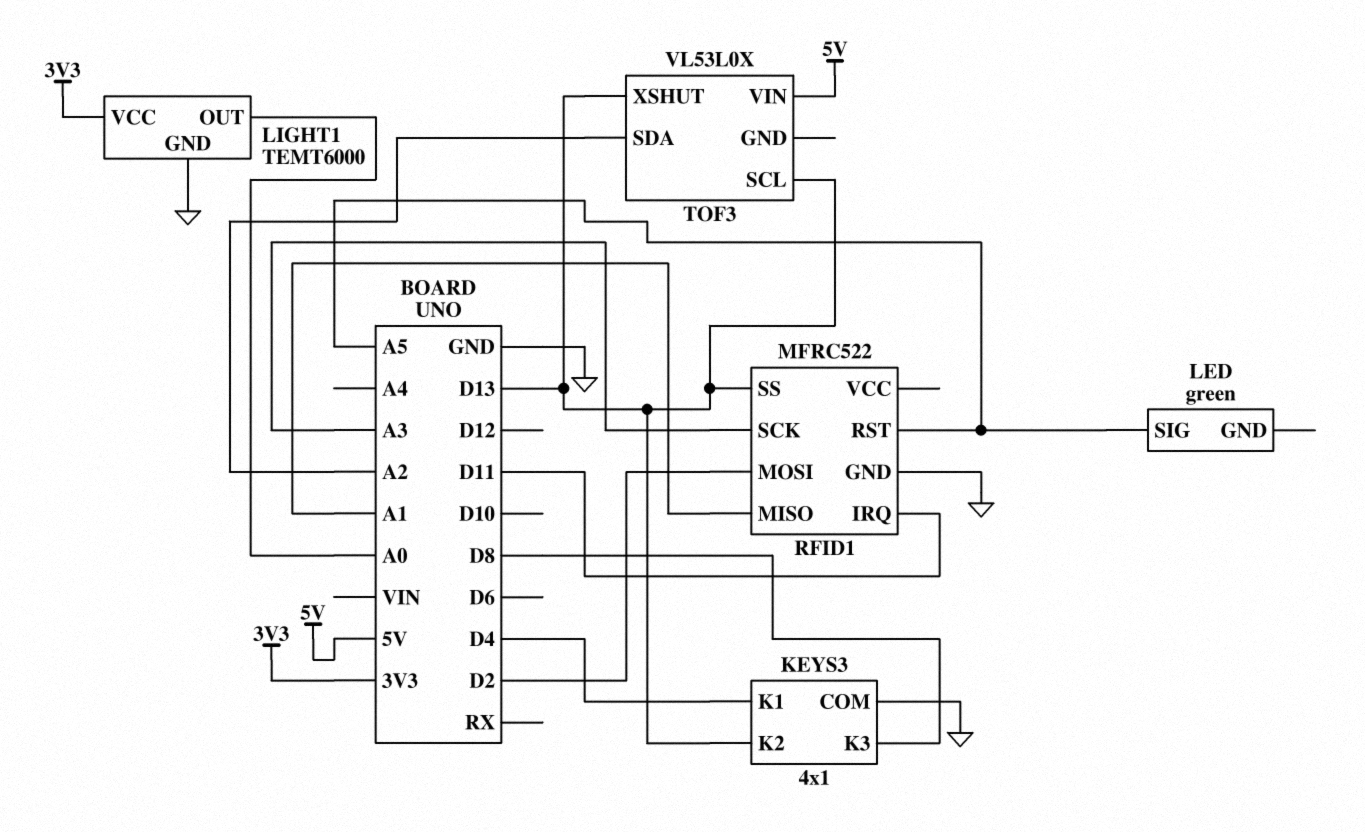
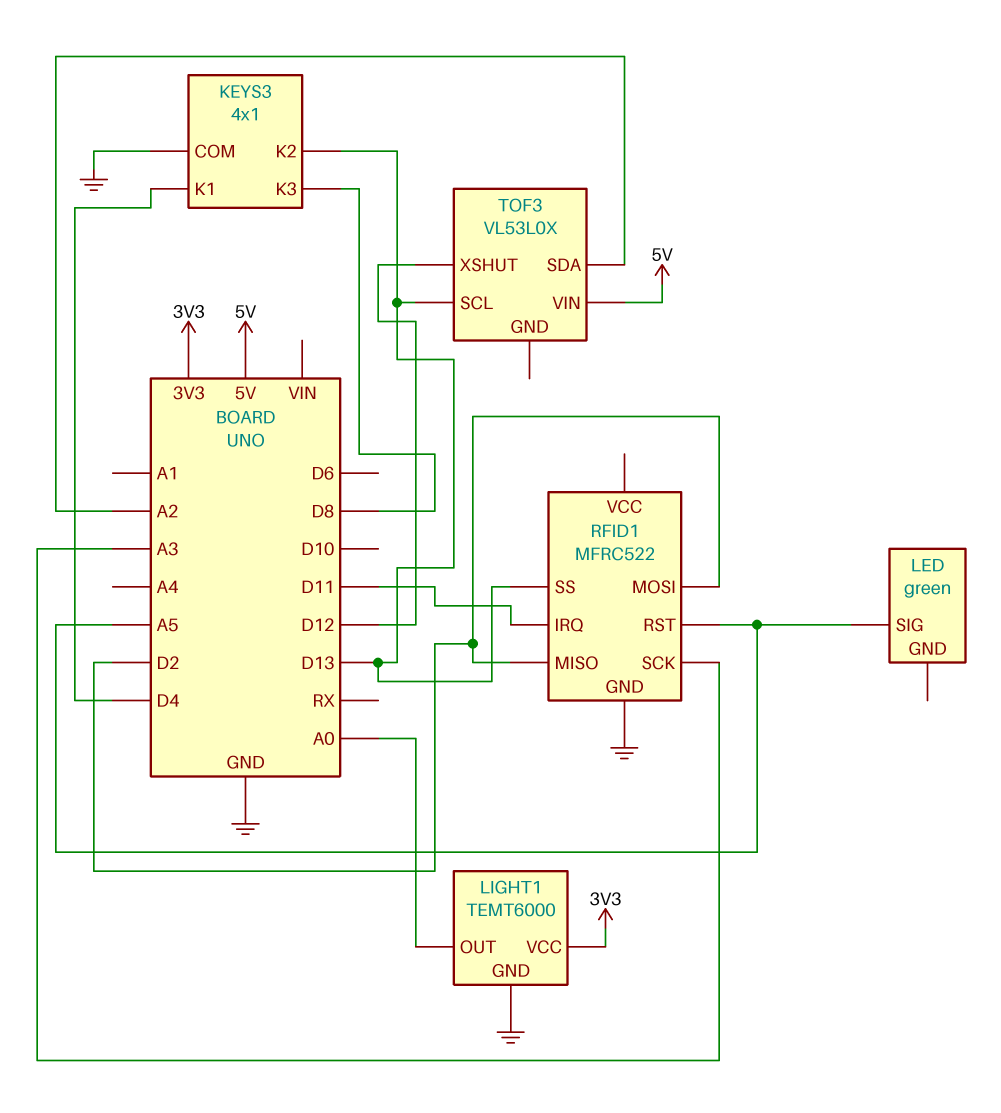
RFID1 pin MISO: A1 -> D2
TOF3 pin XSHUT: D13 -> D12

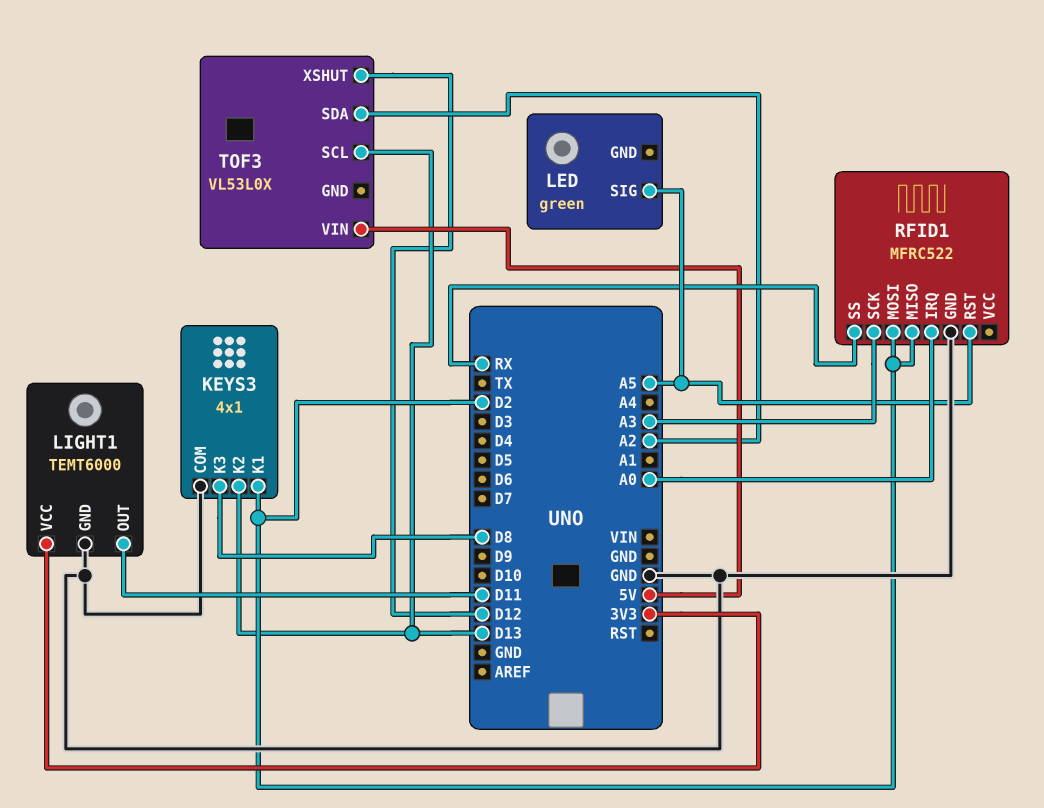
KEYS3 pin K1: D4 -> D2
LIGHT1 pin OUT: A0 -> D11
RFID1 pin IRQ: D11 -> A0
RFID1 pin SS: D13 -> RX

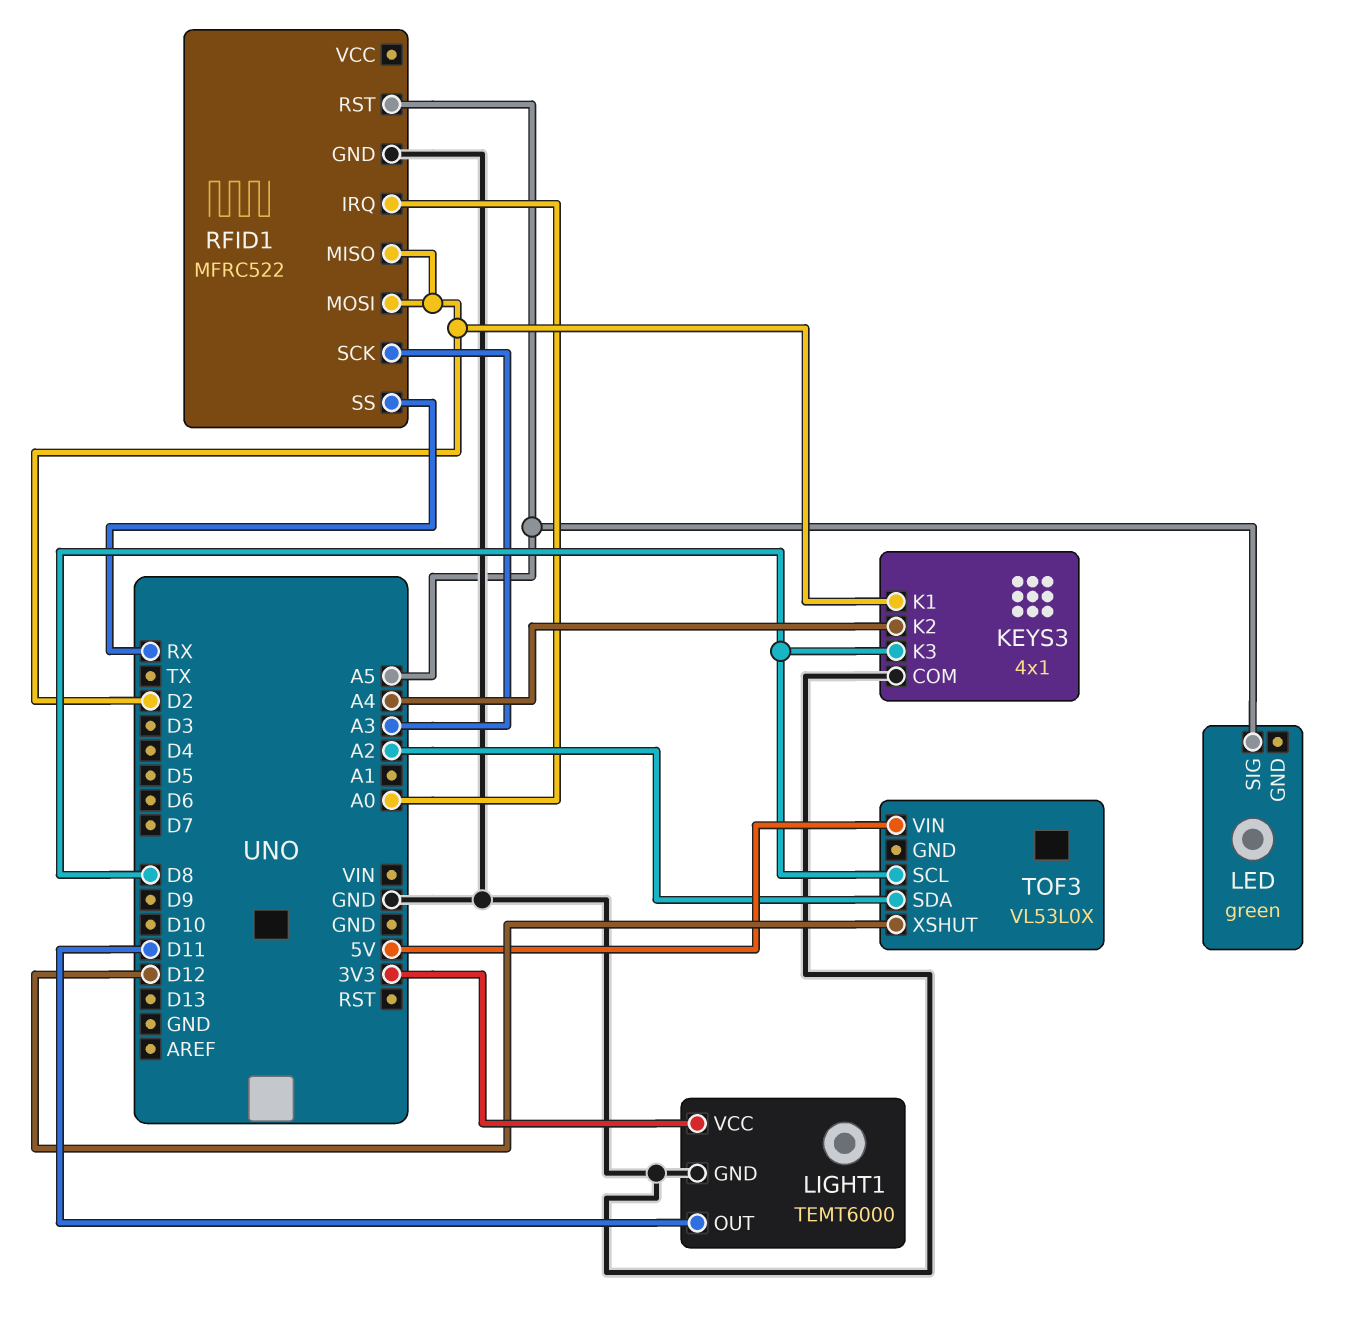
KEYS3 pin K2: D13 -> A4
TOF3 pin SCL: D13 -> D8

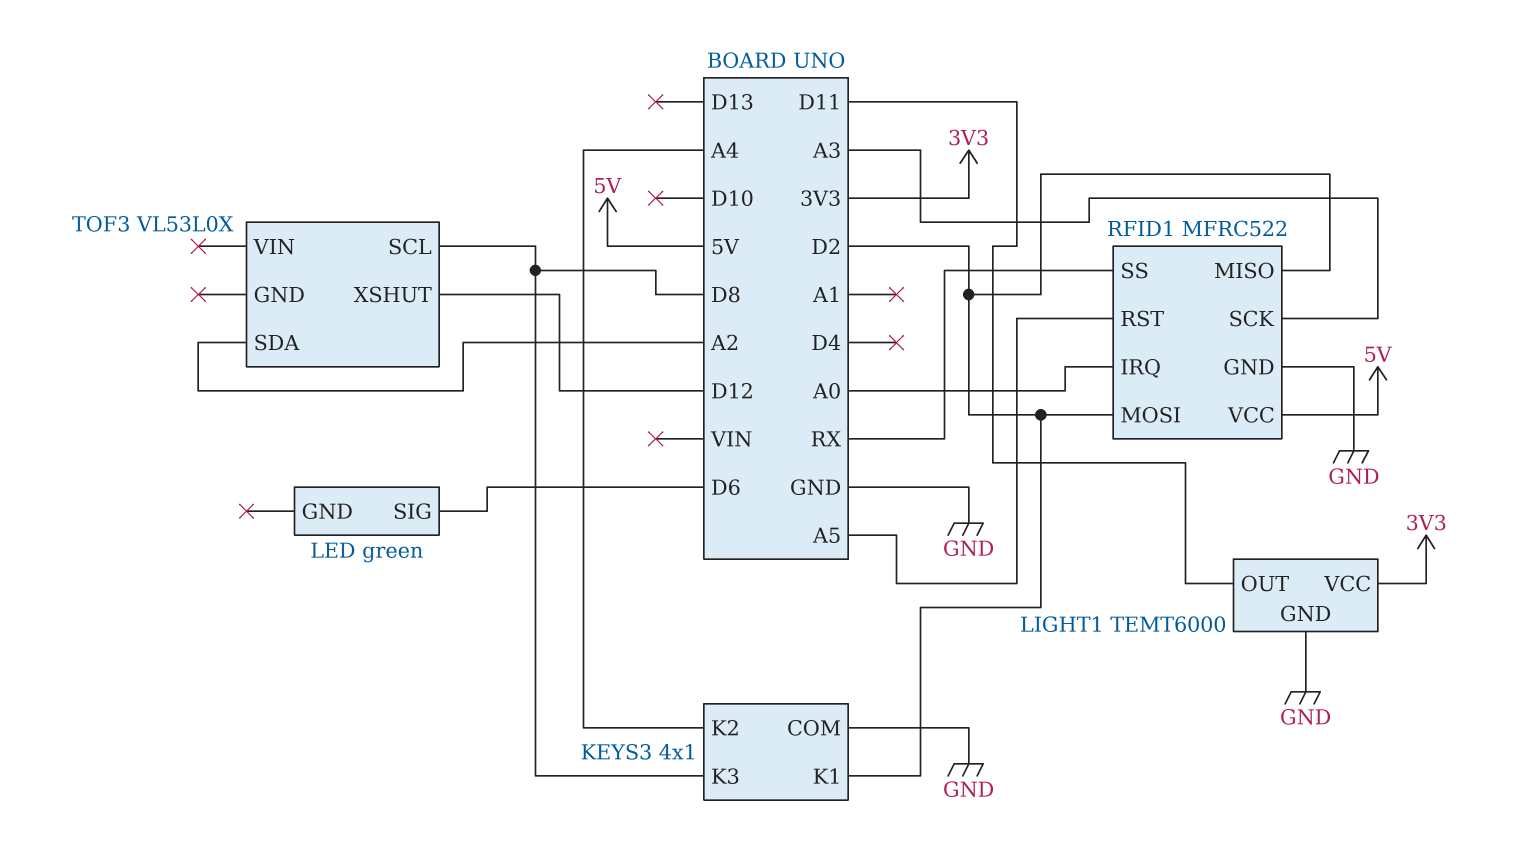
LED pin SIG: A5 -> D6
RFID1 pin VCC: none -> 5V
TOF3 pin VIN: 5V -> none

